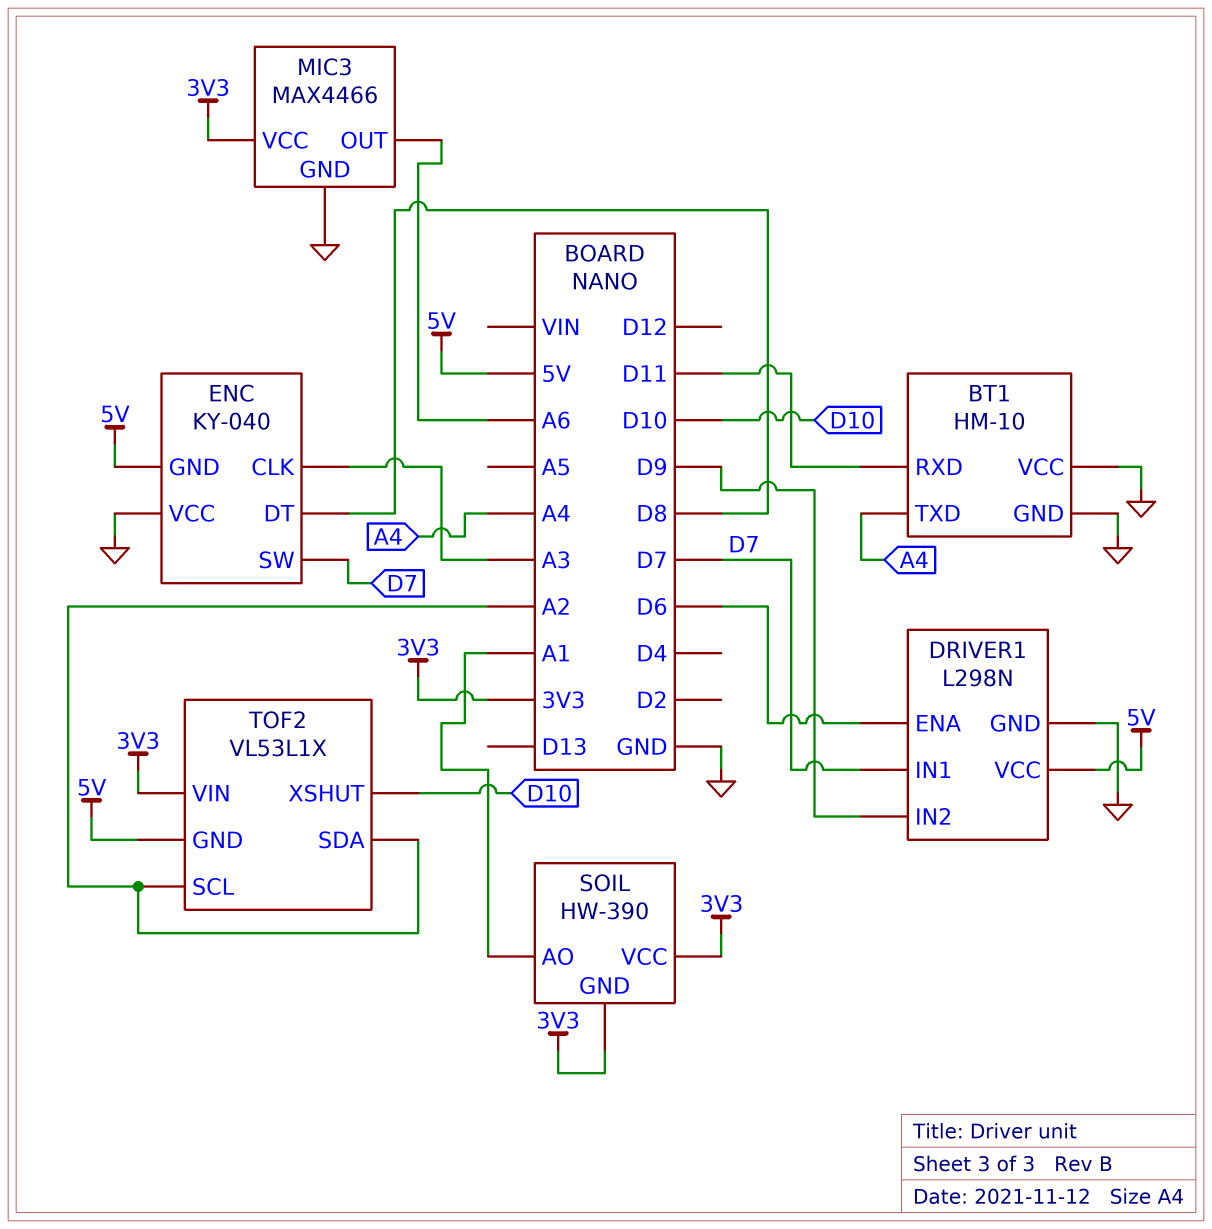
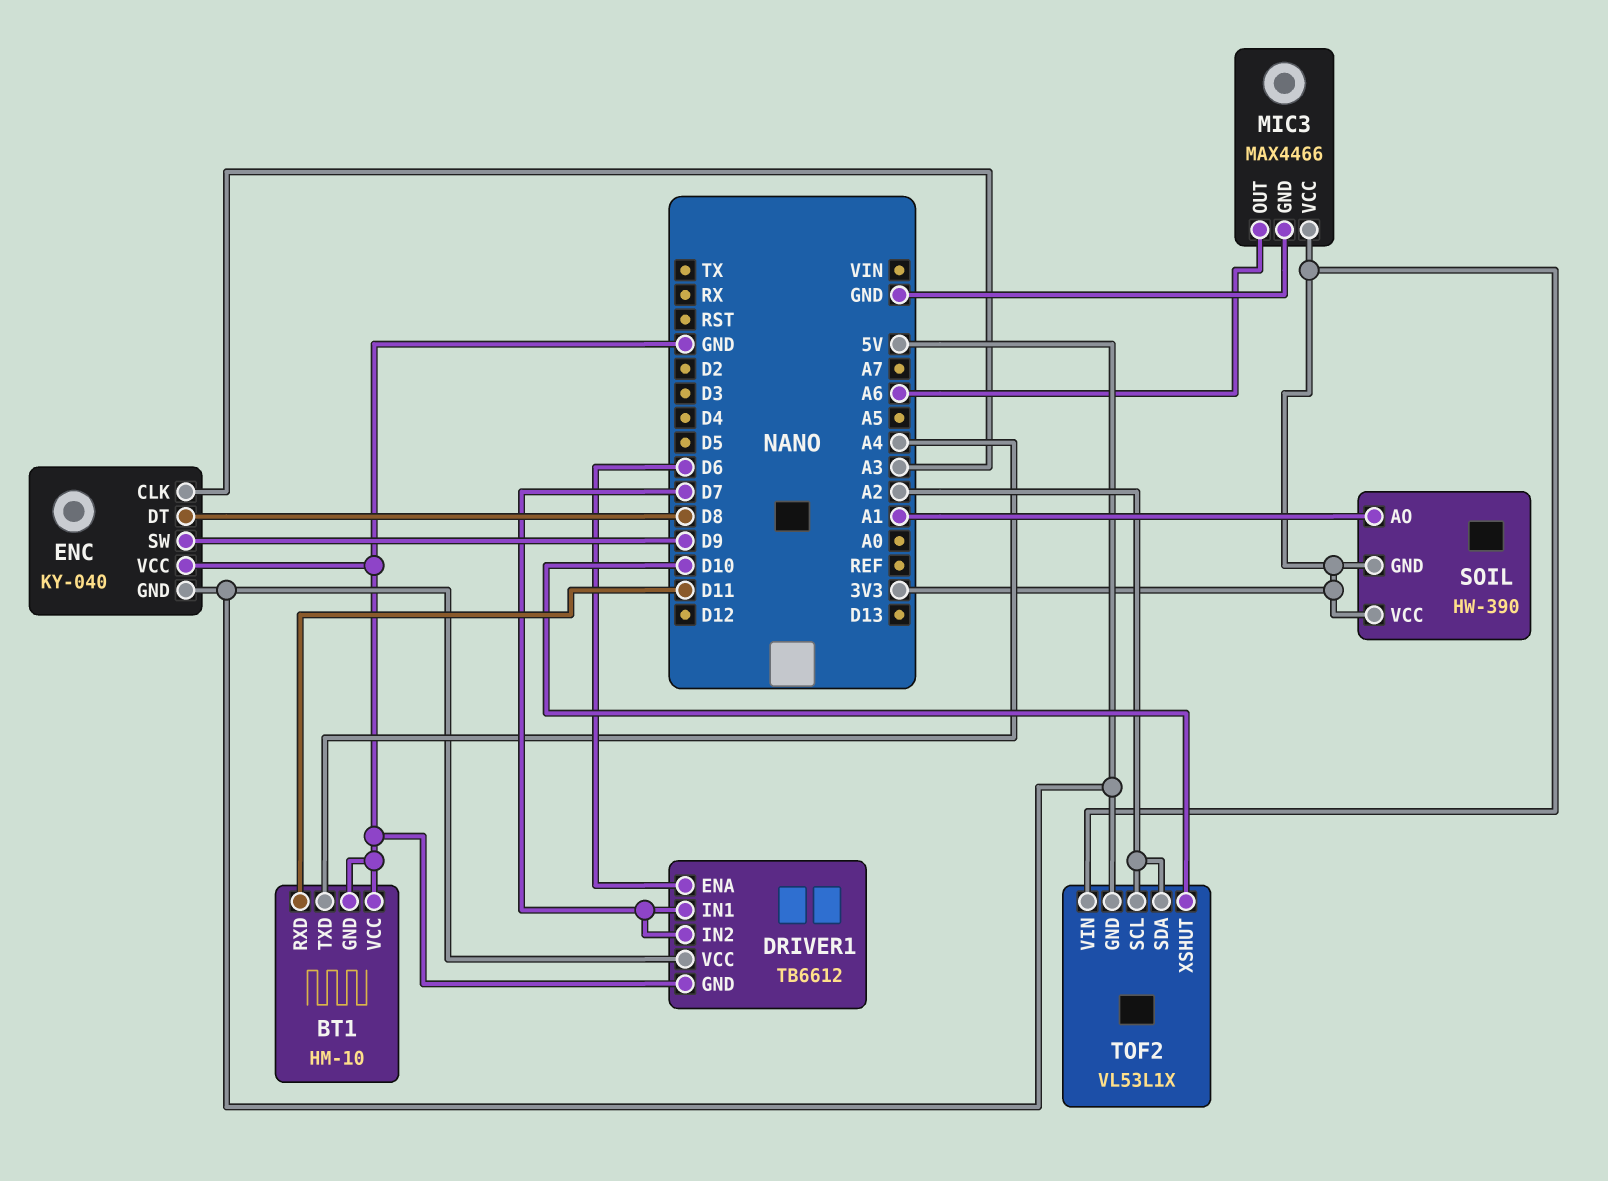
DRIVER1: L298N -> TB6612
DRIVER1 pin IN2: D9 -> D7
ENC pin SW: D7 -> D9

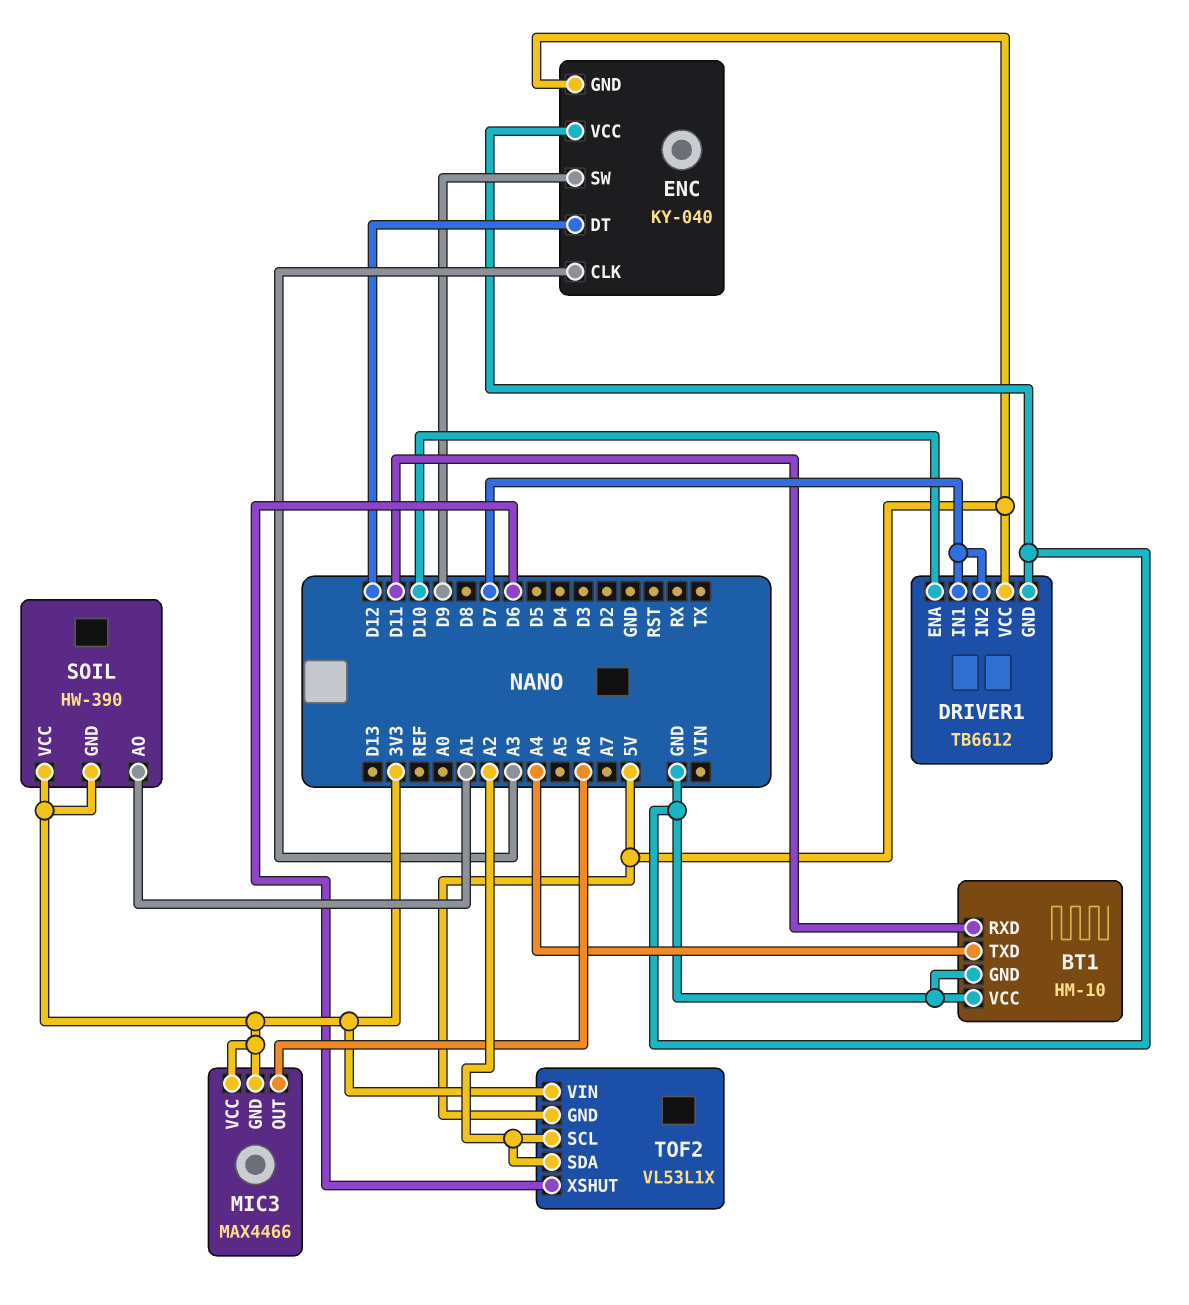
DRIVER1 pin ENA: D6 -> D10
ENC pin DT: D8 -> D12
MIC3 pin GND: GND -> 3V3
TOF2 pin XSHUT: D10 -> D6

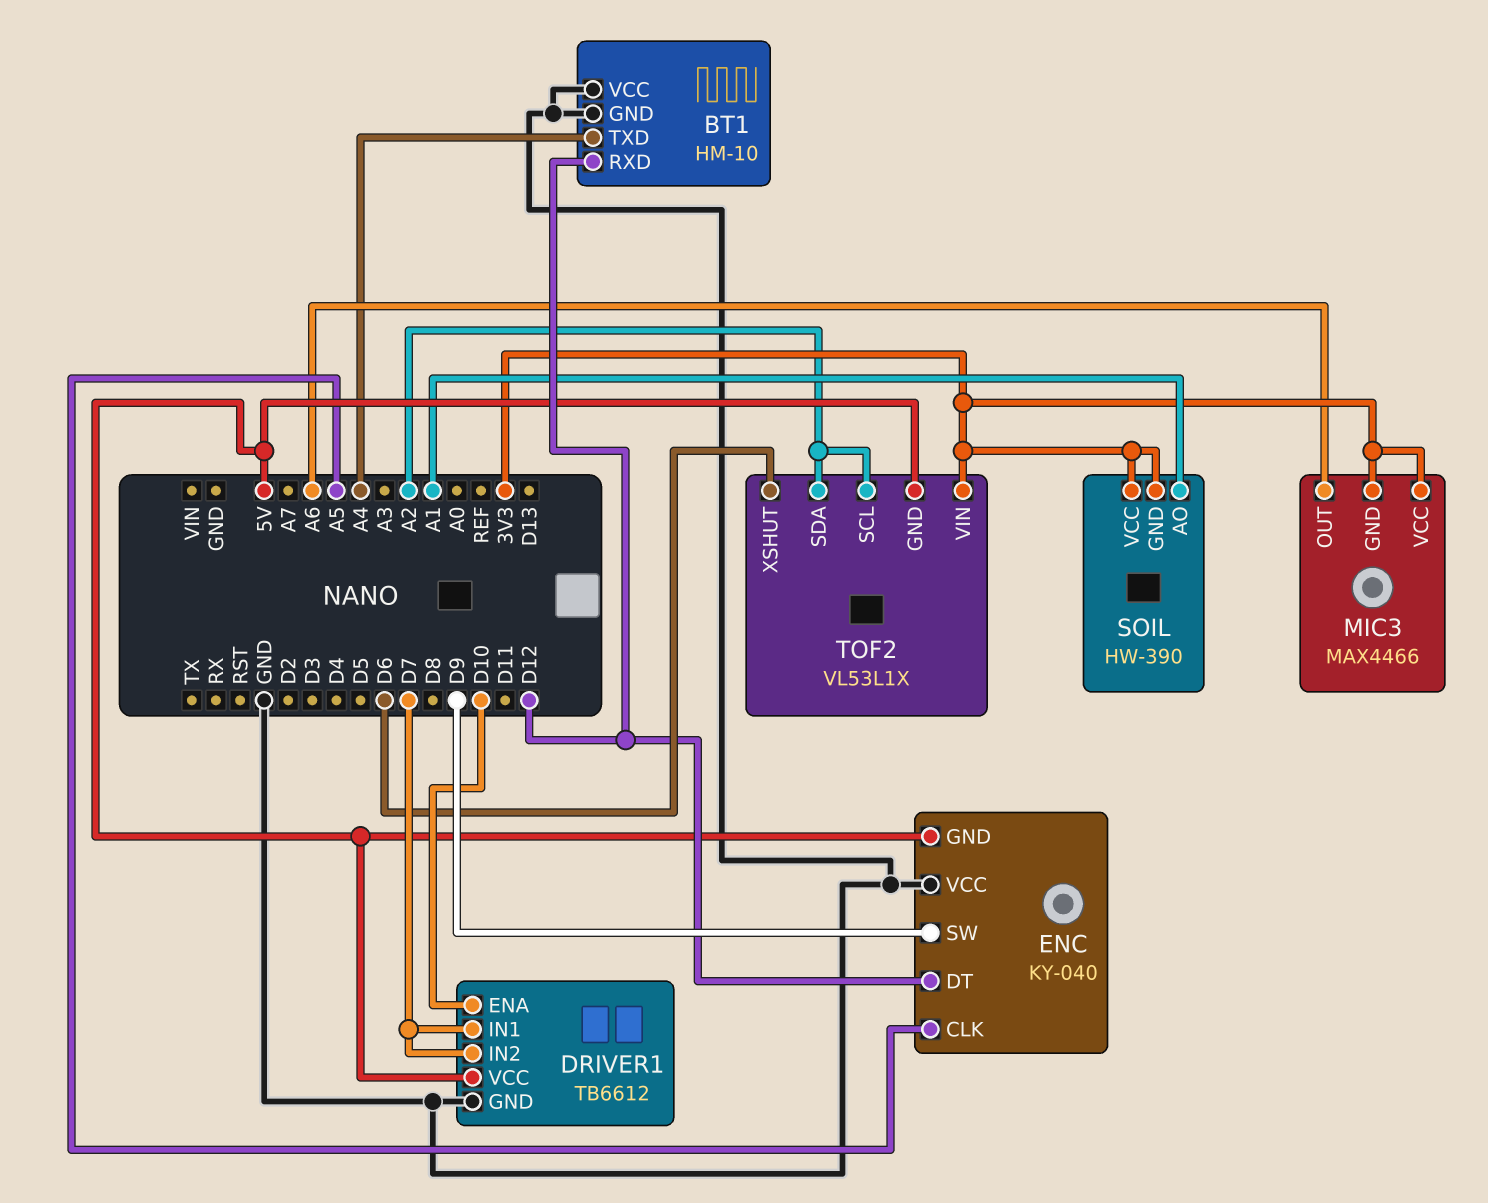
BT1 pin RXD: D11 -> D12
ENC pin CLK: A3 -> A5

